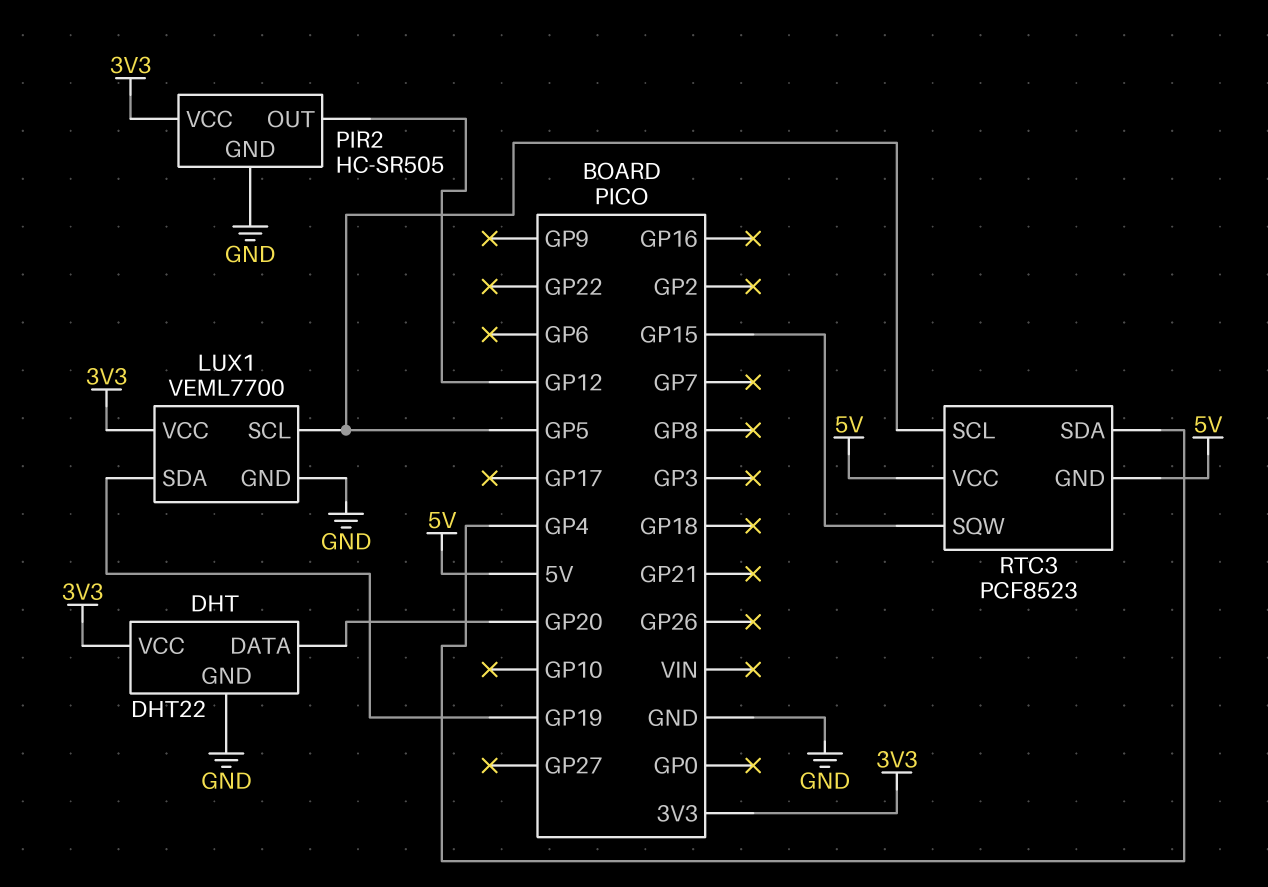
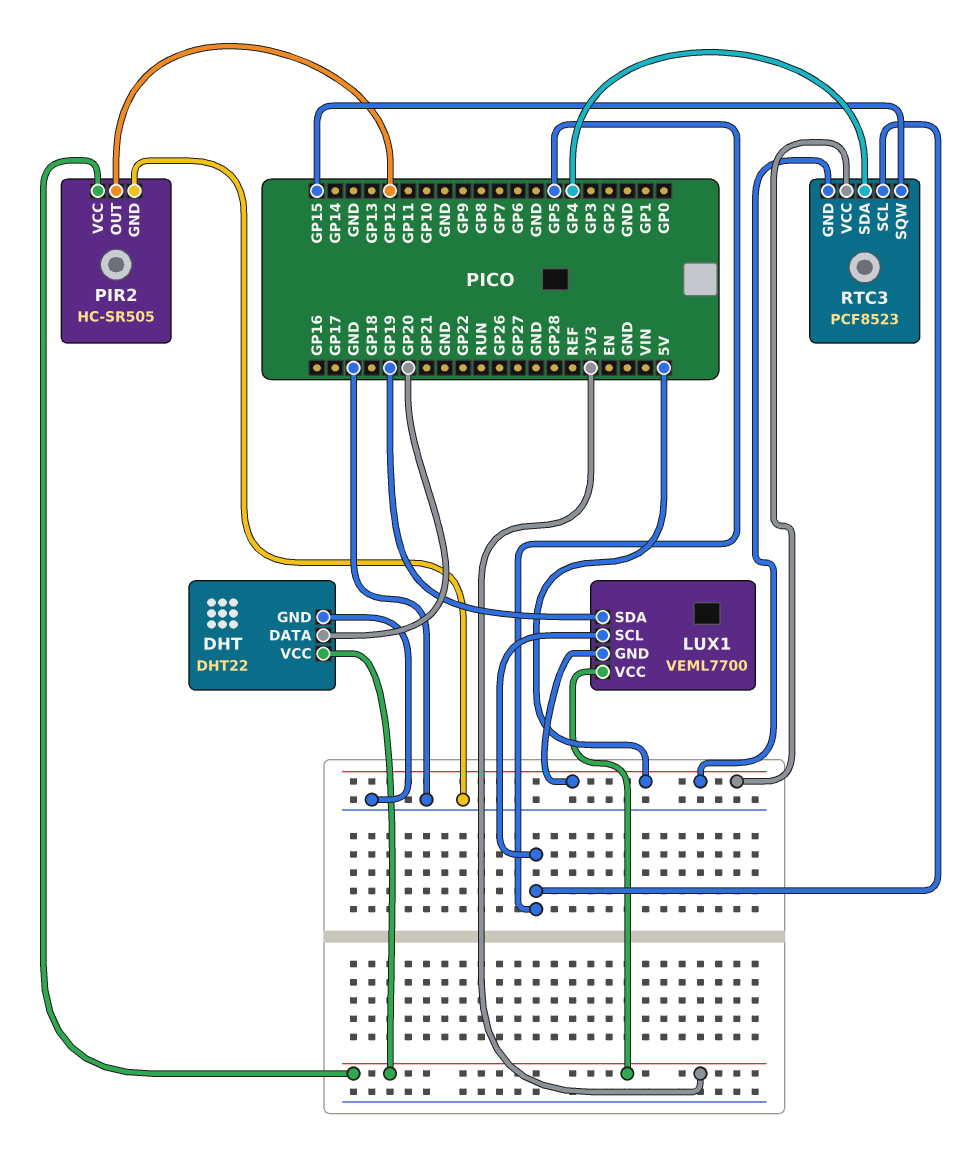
LUX1 pin GND: GND -> 5V

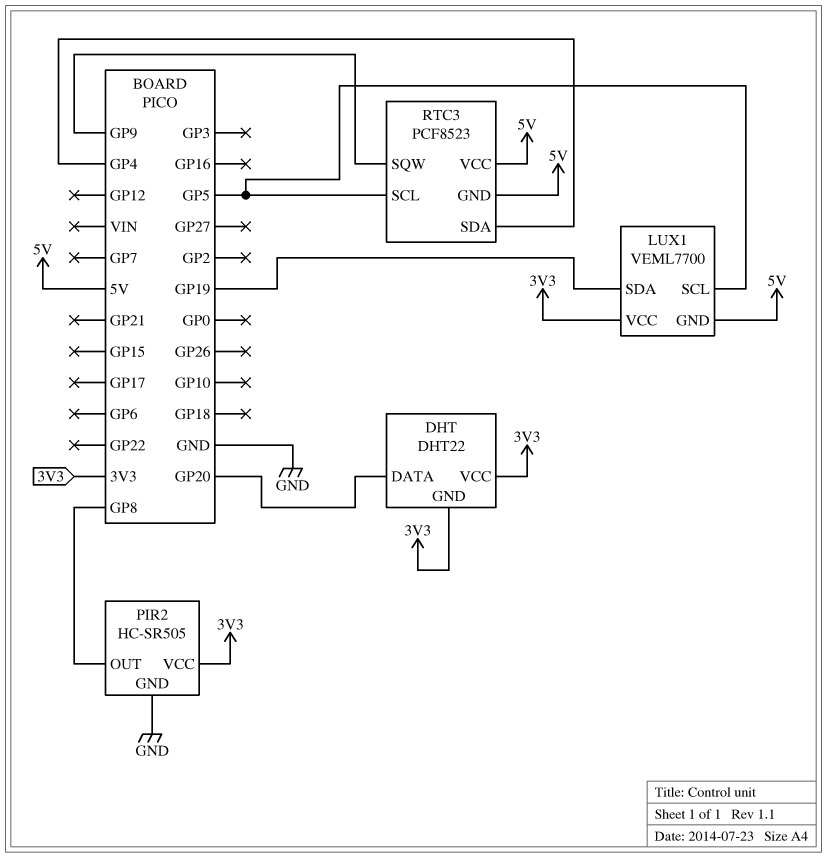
DHT pin GND: GND -> 3V3
PIR2 pin OUT: GP12 -> GP8
RTC3 pin SQW: GP15 -> GP9

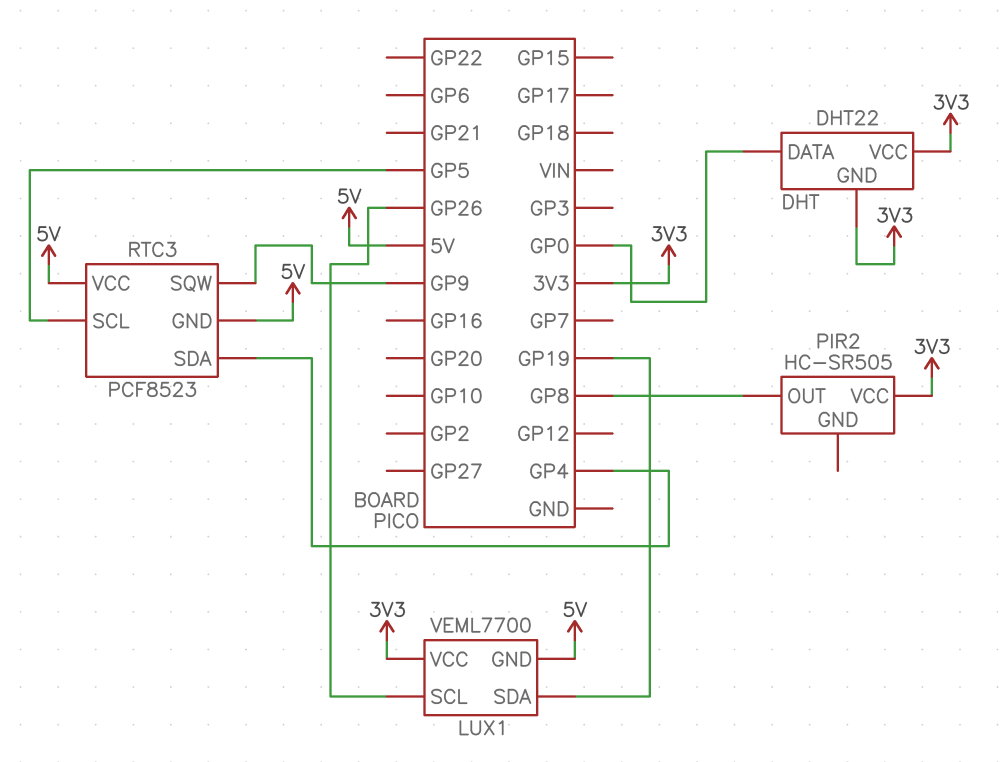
DHT pin DATA: GP20 -> GP0
LUX1 pin SCL: GP5 -> GP26
PIR2 pin GND: GND -> none

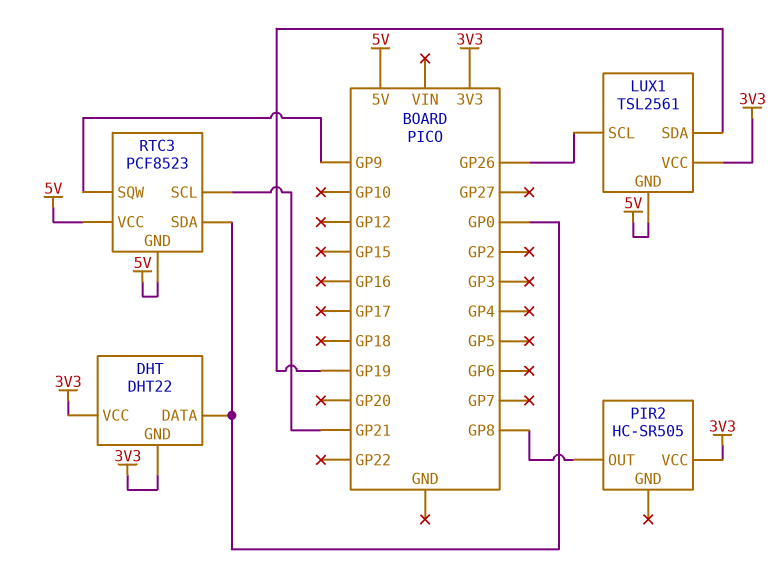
LUX1: VEML7700 -> TSL2561
RTC3 pin SCL: GP5 -> GP21
RTC3 pin SDA: GP4 -> GP0

